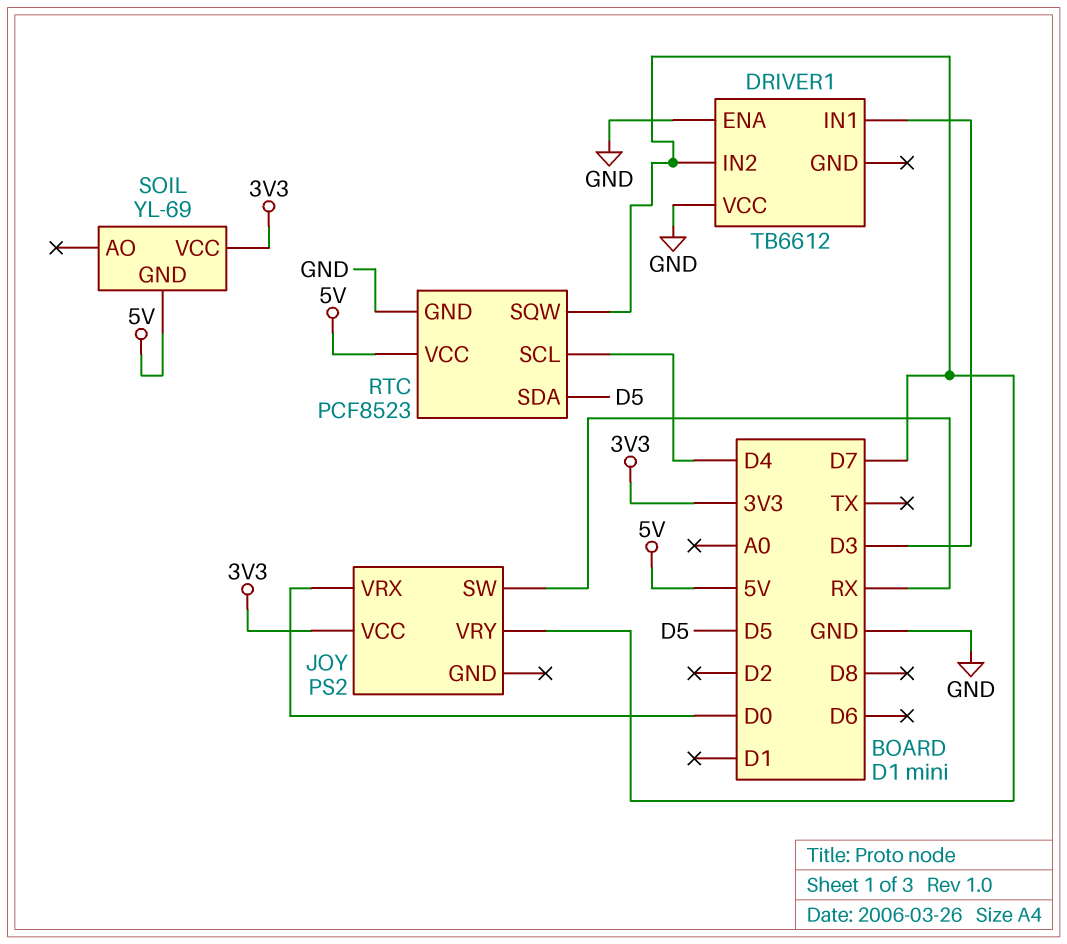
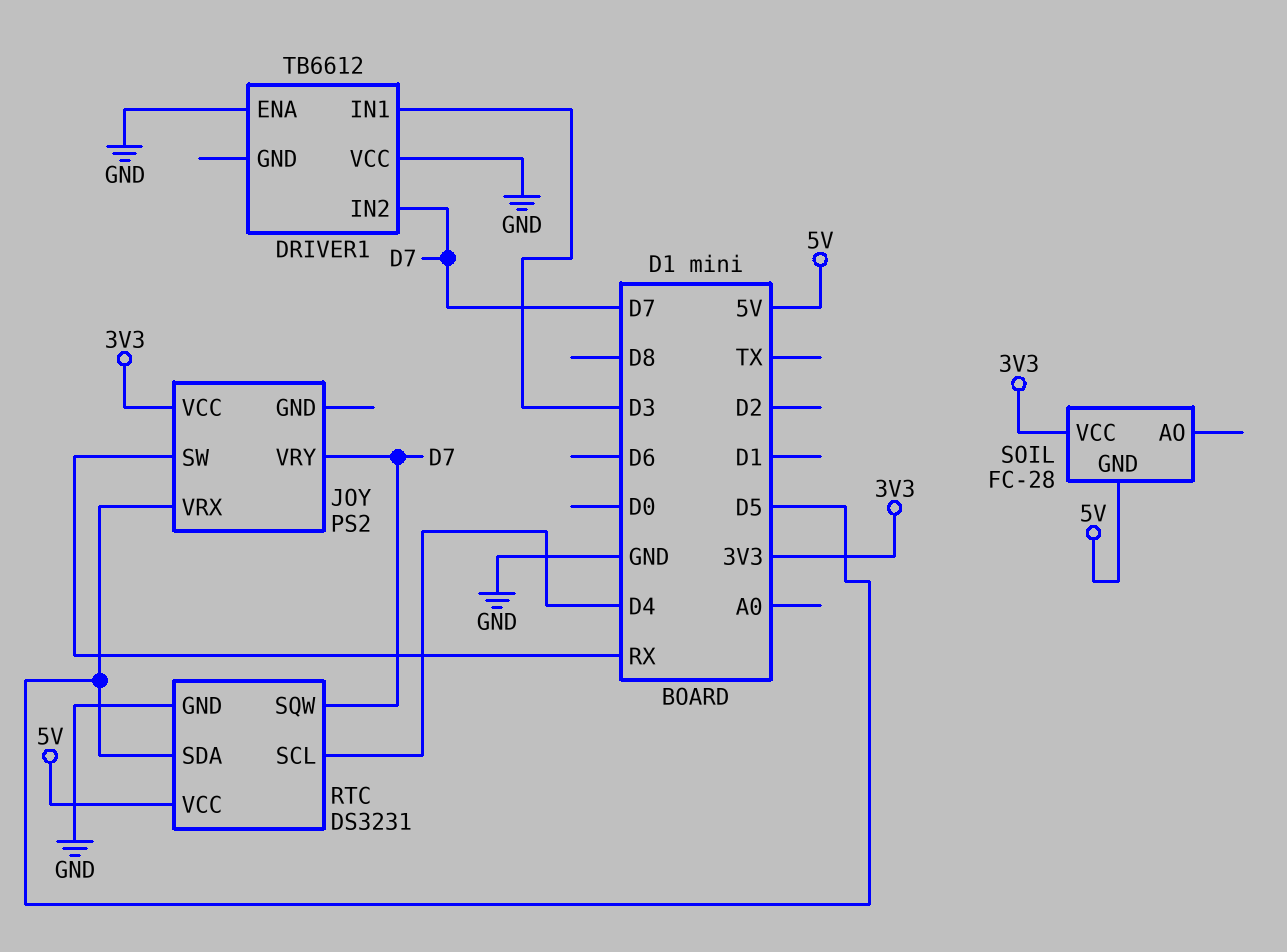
JOY pin VRX: D0 -> D5
RTC: PCF8523 -> DS3231
SOIL: YL-69 -> FC-28

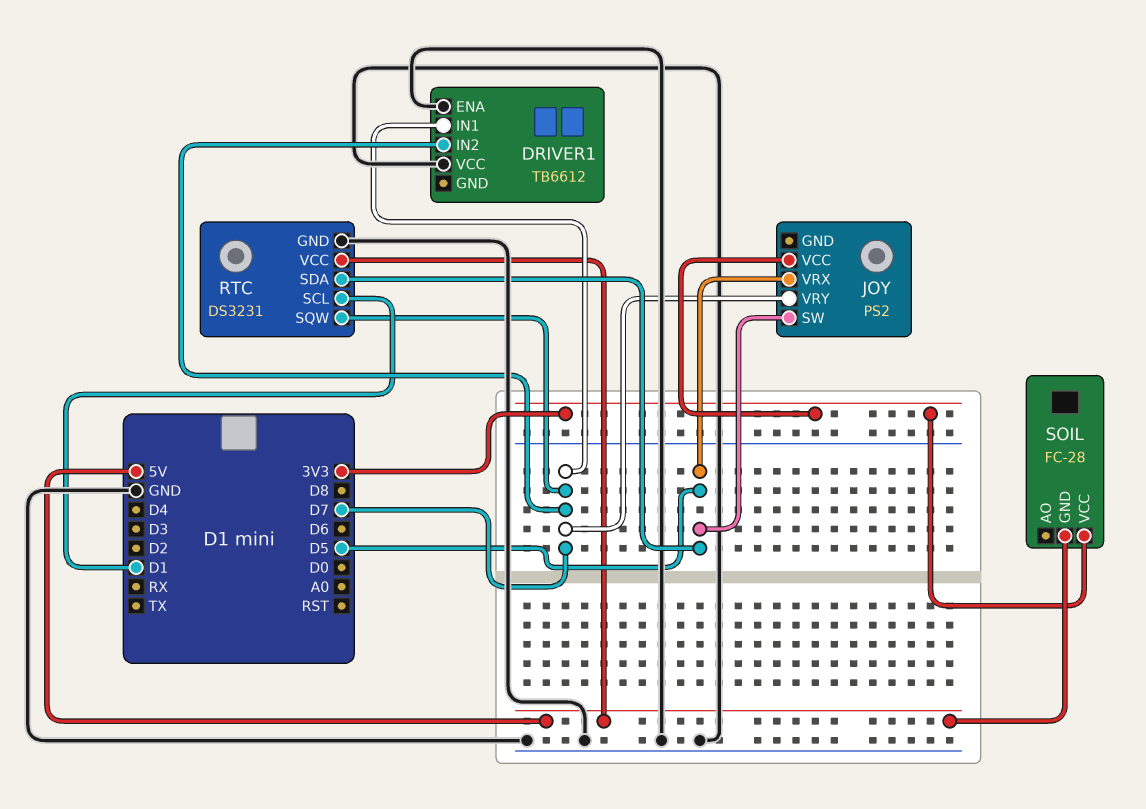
DRIVER1 pin IN1: D3 -> D7
JOY pin SW: RX -> D5
RTC pin SCL: D4 -> D1

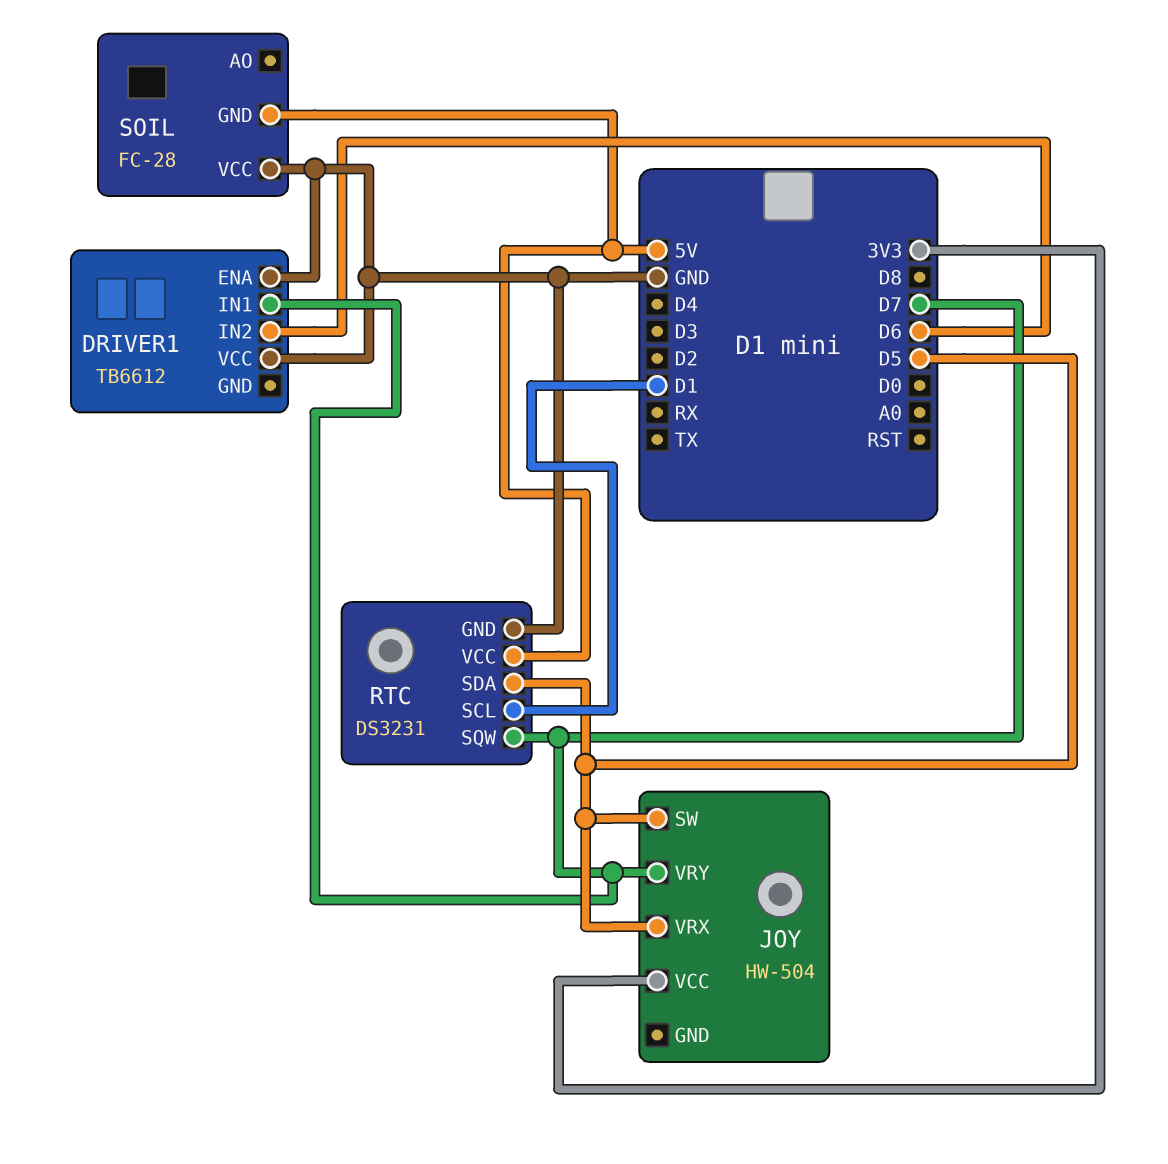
DRIVER1 pin IN2: D7 -> D6
JOY: PS2 -> HW-504
SOIL pin VCC: 3V3 -> GND

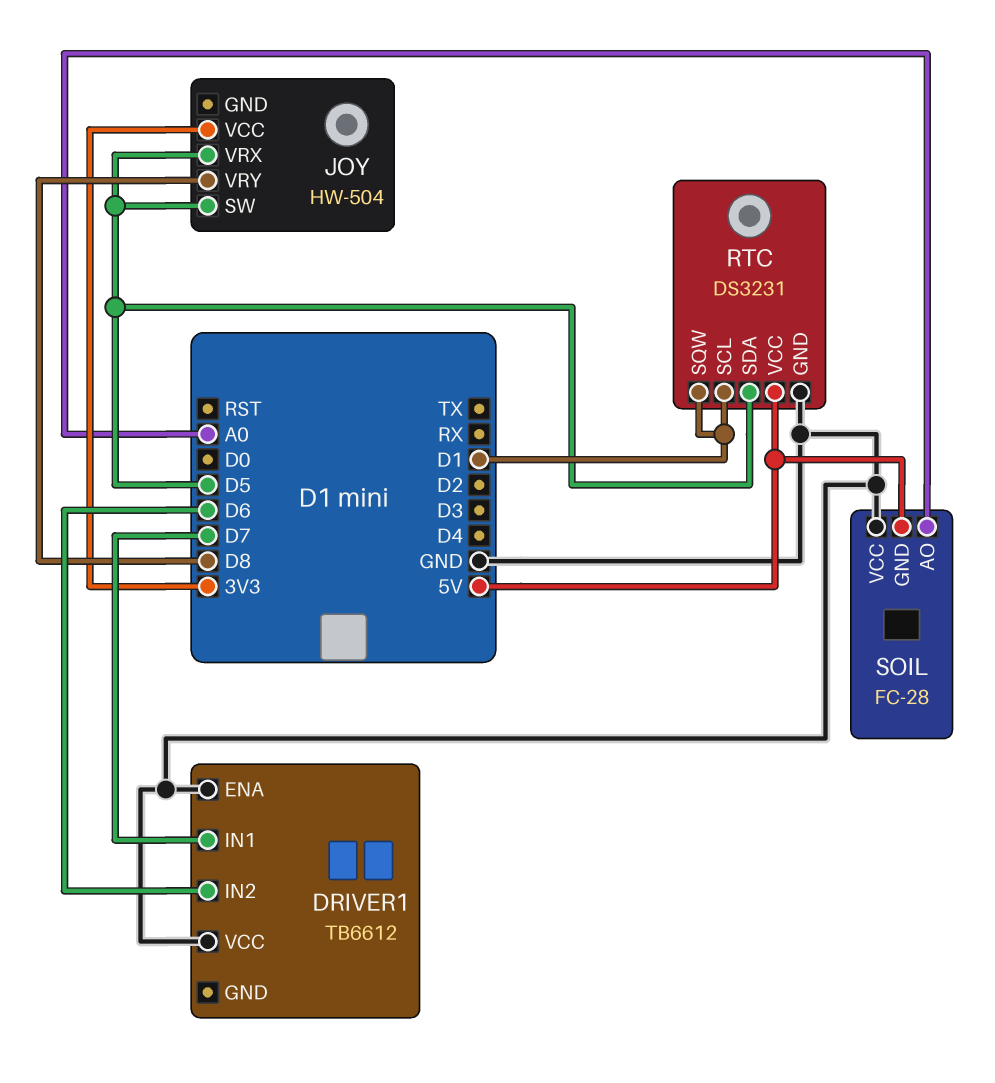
JOY pin VRY: D7 -> D8
RTC pin SQW: D7 -> D1
SOIL pin AO: none -> A0

